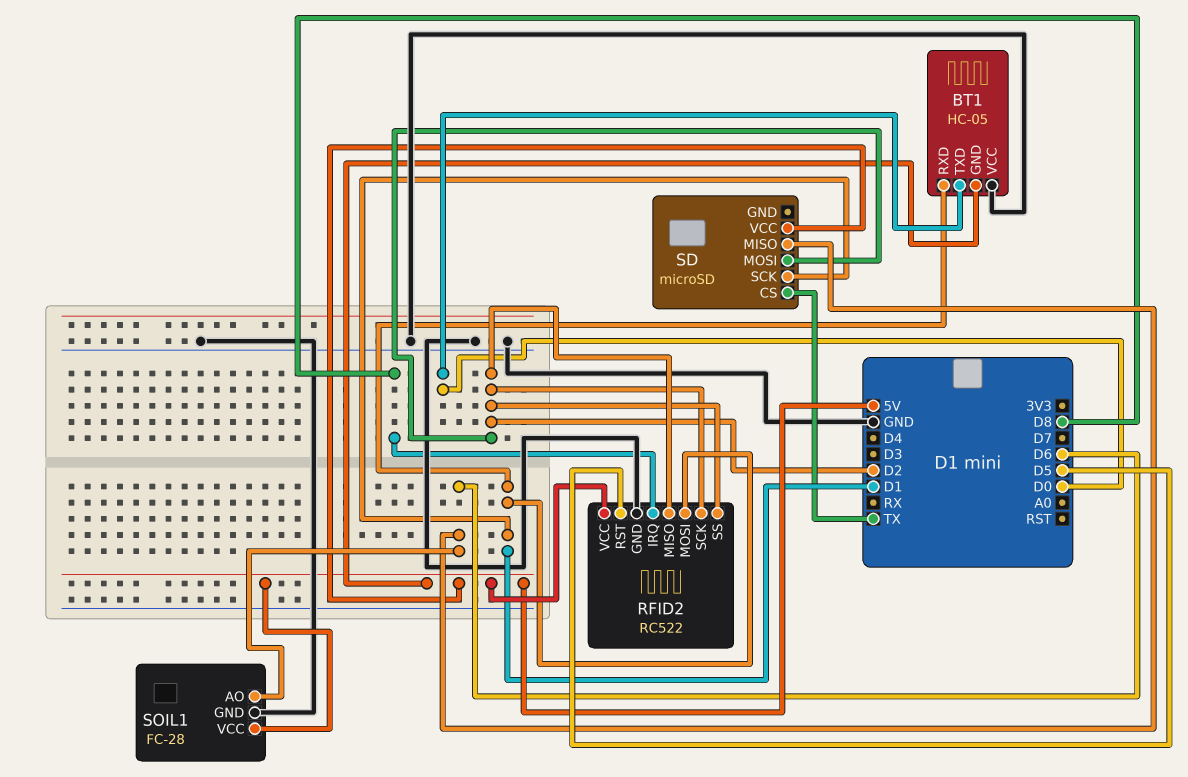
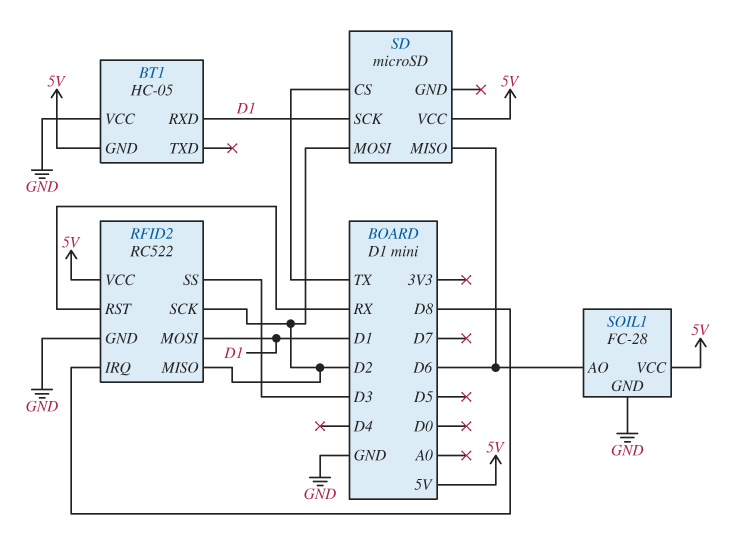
BT1 pin TXD: D0 -> none
RFID2 pin RST: D5 -> RX
RFID2 pin SS: D2 -> D3

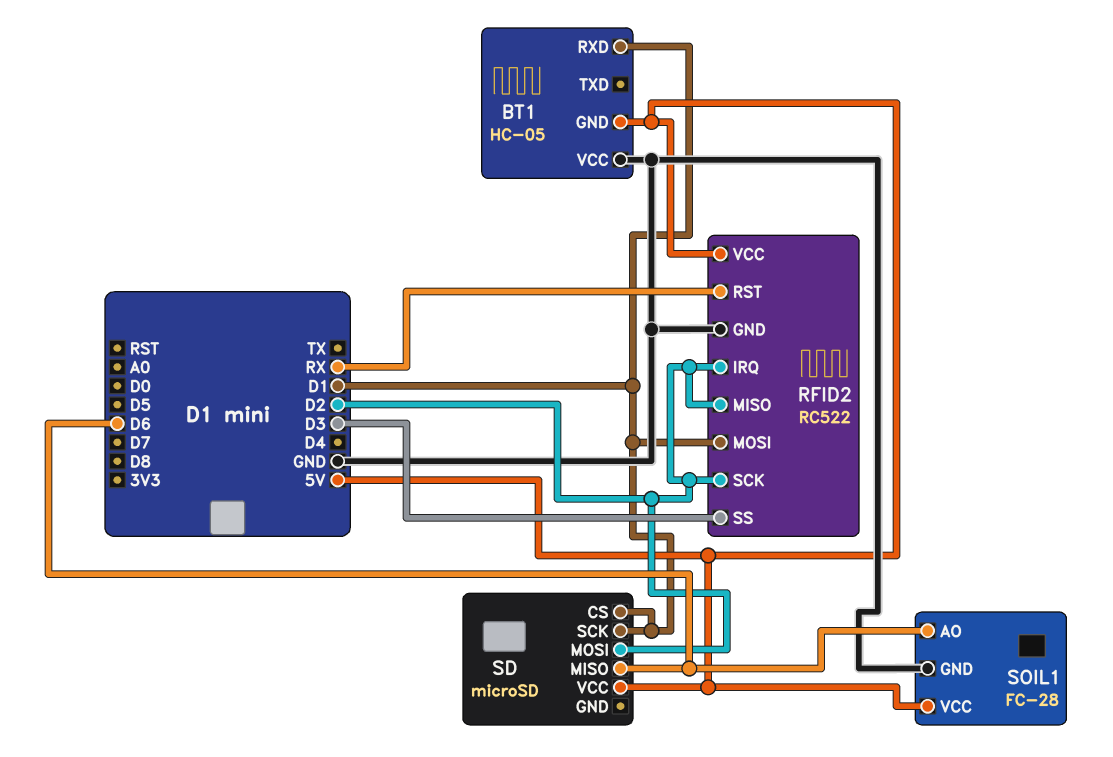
RFID2 pin IRQ: D8 -> D2
SD pin CS: TX -> D1

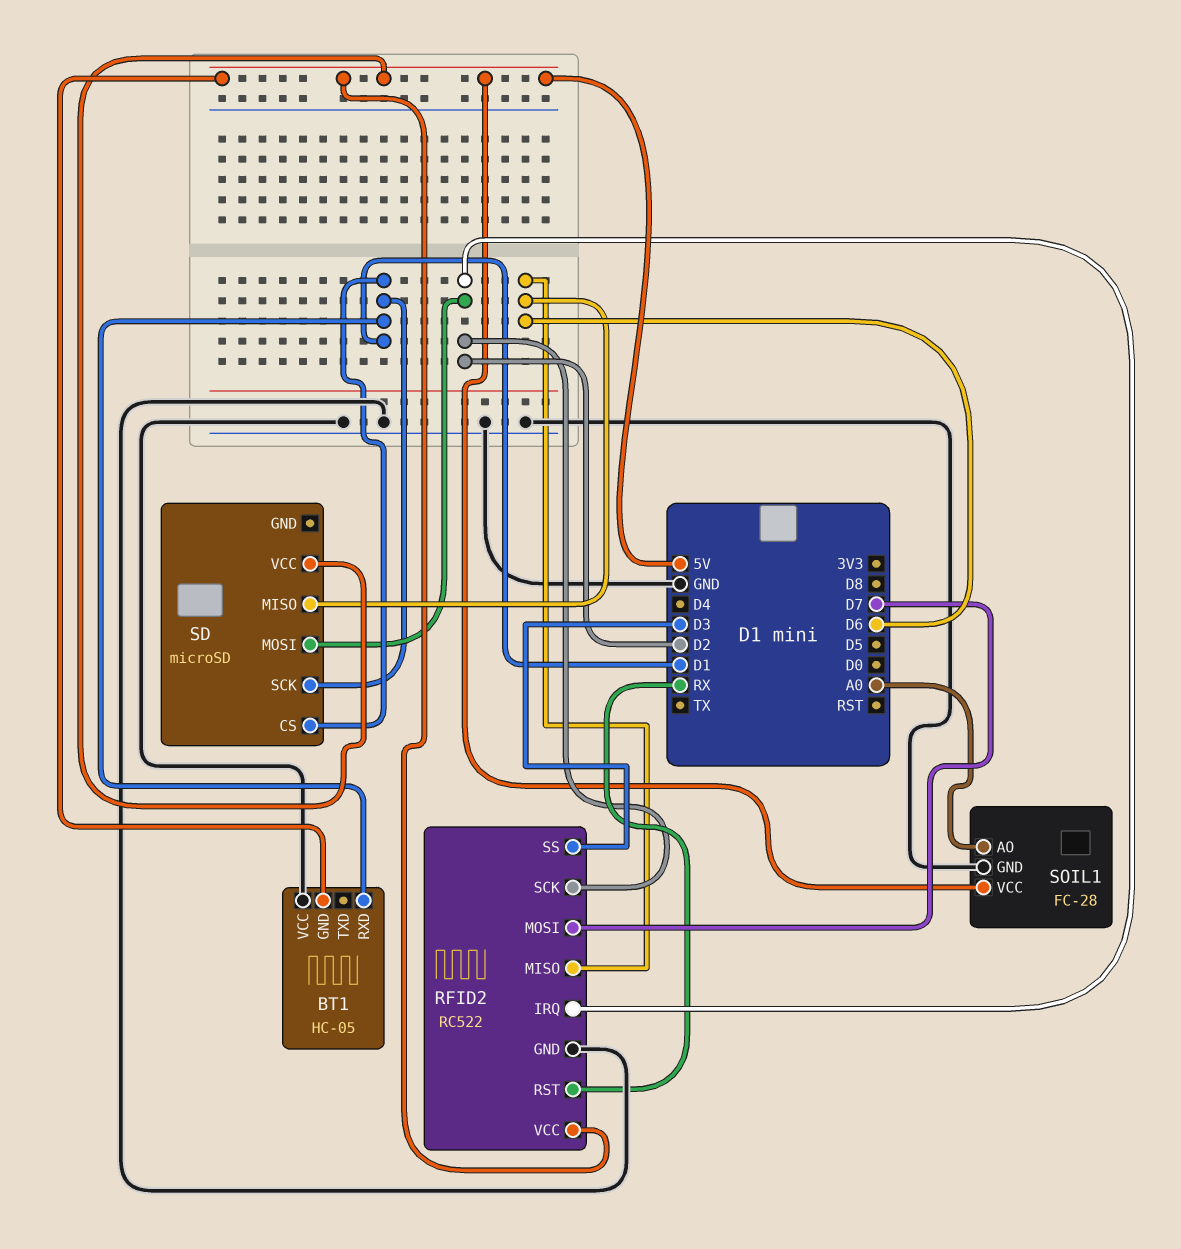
RFID2 pin MISO: D2 -> D6
RFID2 pin MOSI: D1 -> D7
SOIL1 pin AO: D6 -> A0

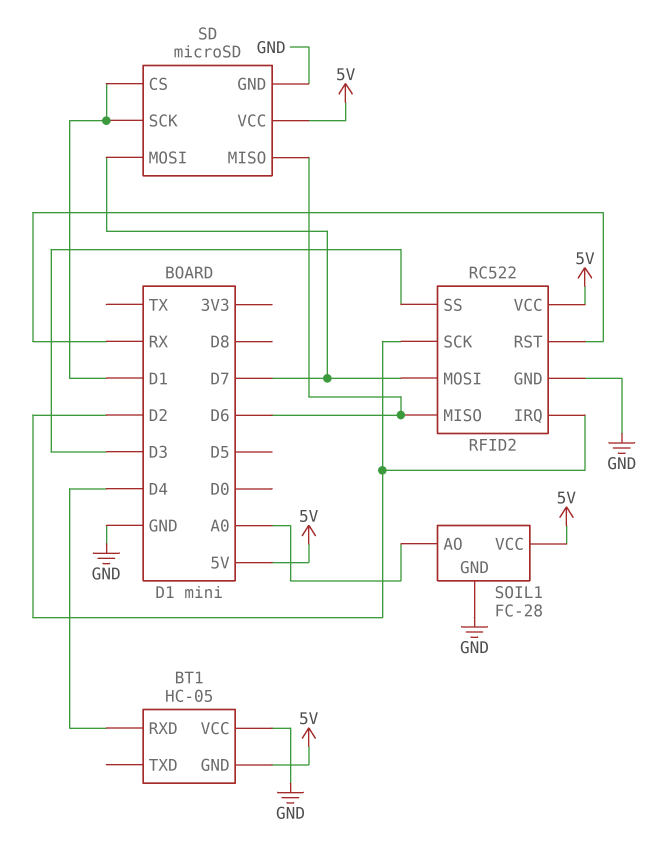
BT1 pin RXD: D1 -> D4
SD pin GND: none -> GND
SD pin MOSI: D2 -> D7

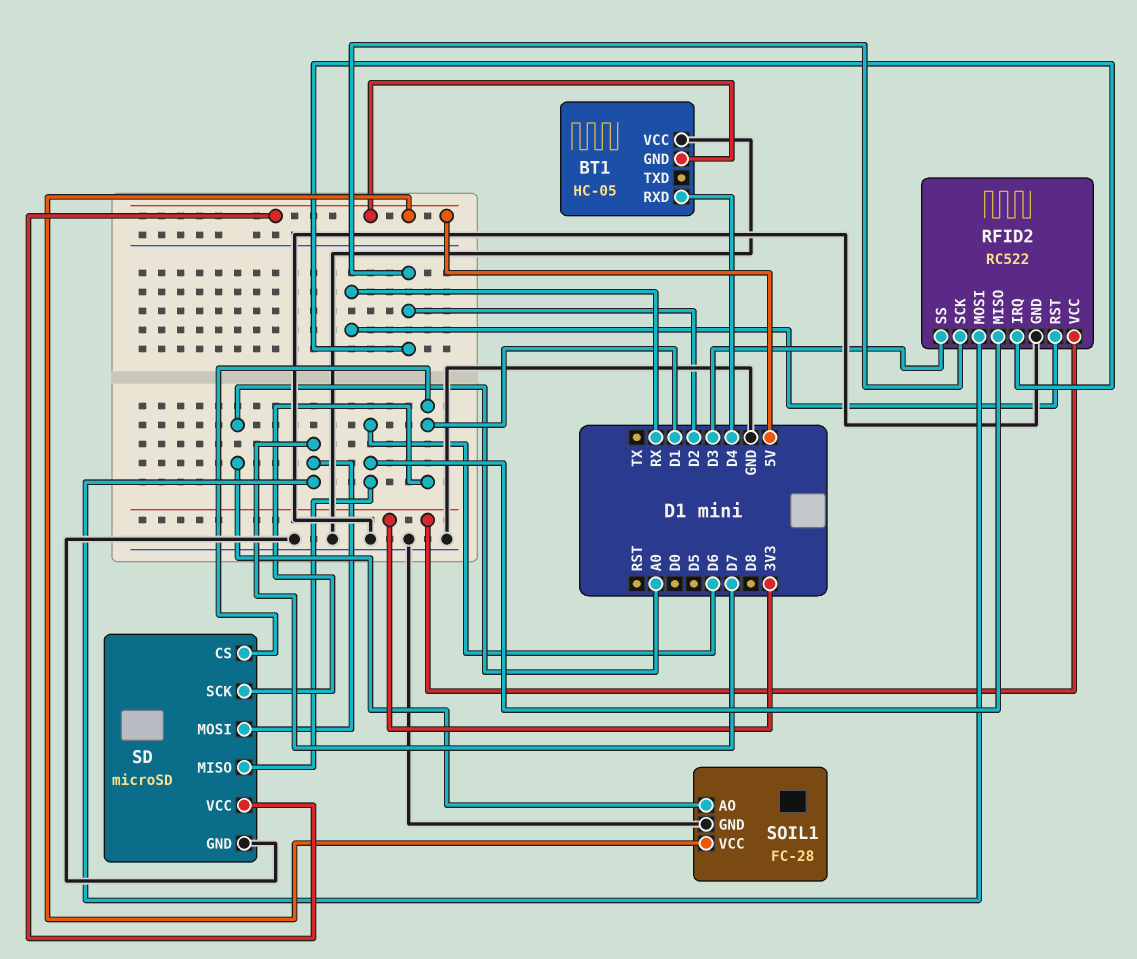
RFID2 pin VCC: 5V -> 3V3

